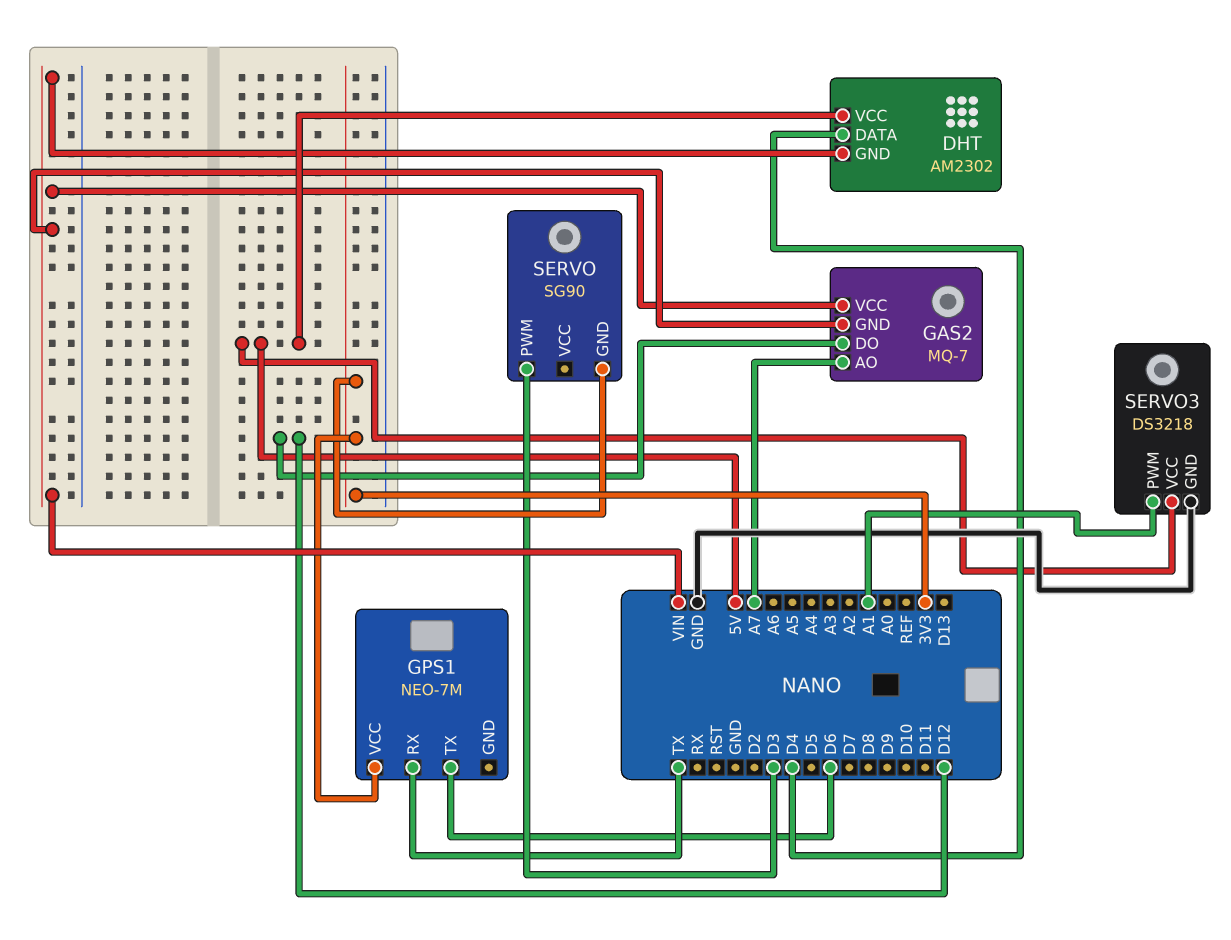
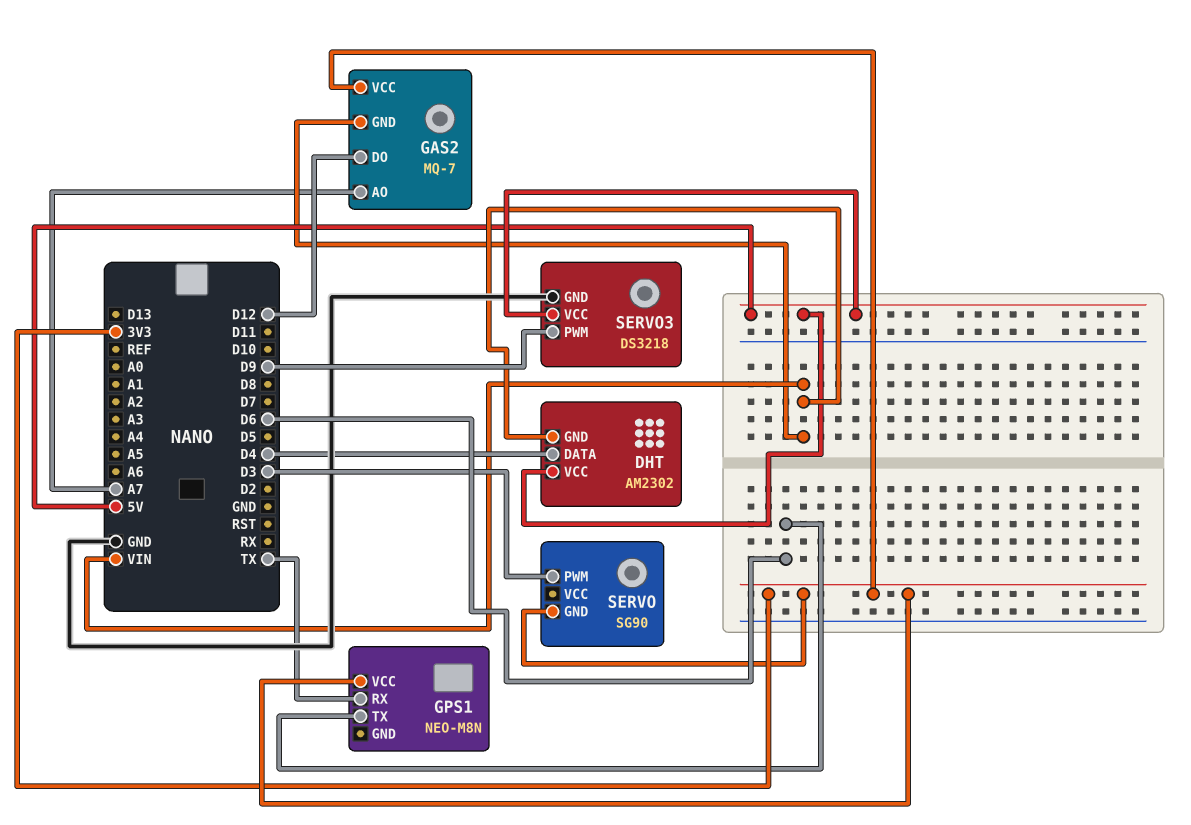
GAS2 pin VCC: VIN -> 3V3
GPS1: NEO-7M -> NEO-M8N
SERVO3 pin PWM: A1 -> D9

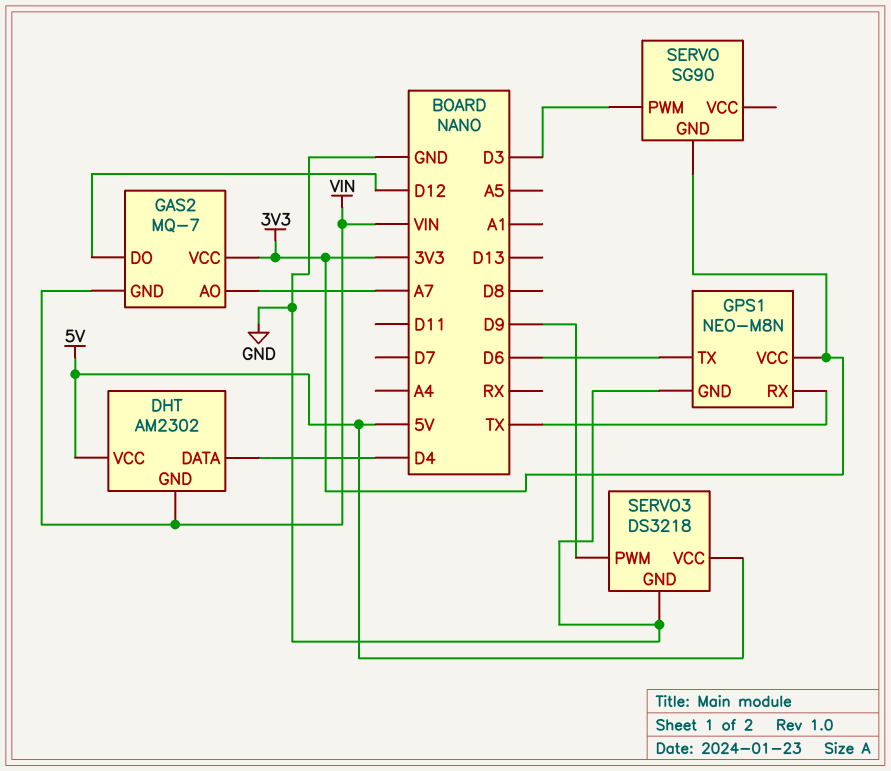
GPS1 pin GND: none -> GND

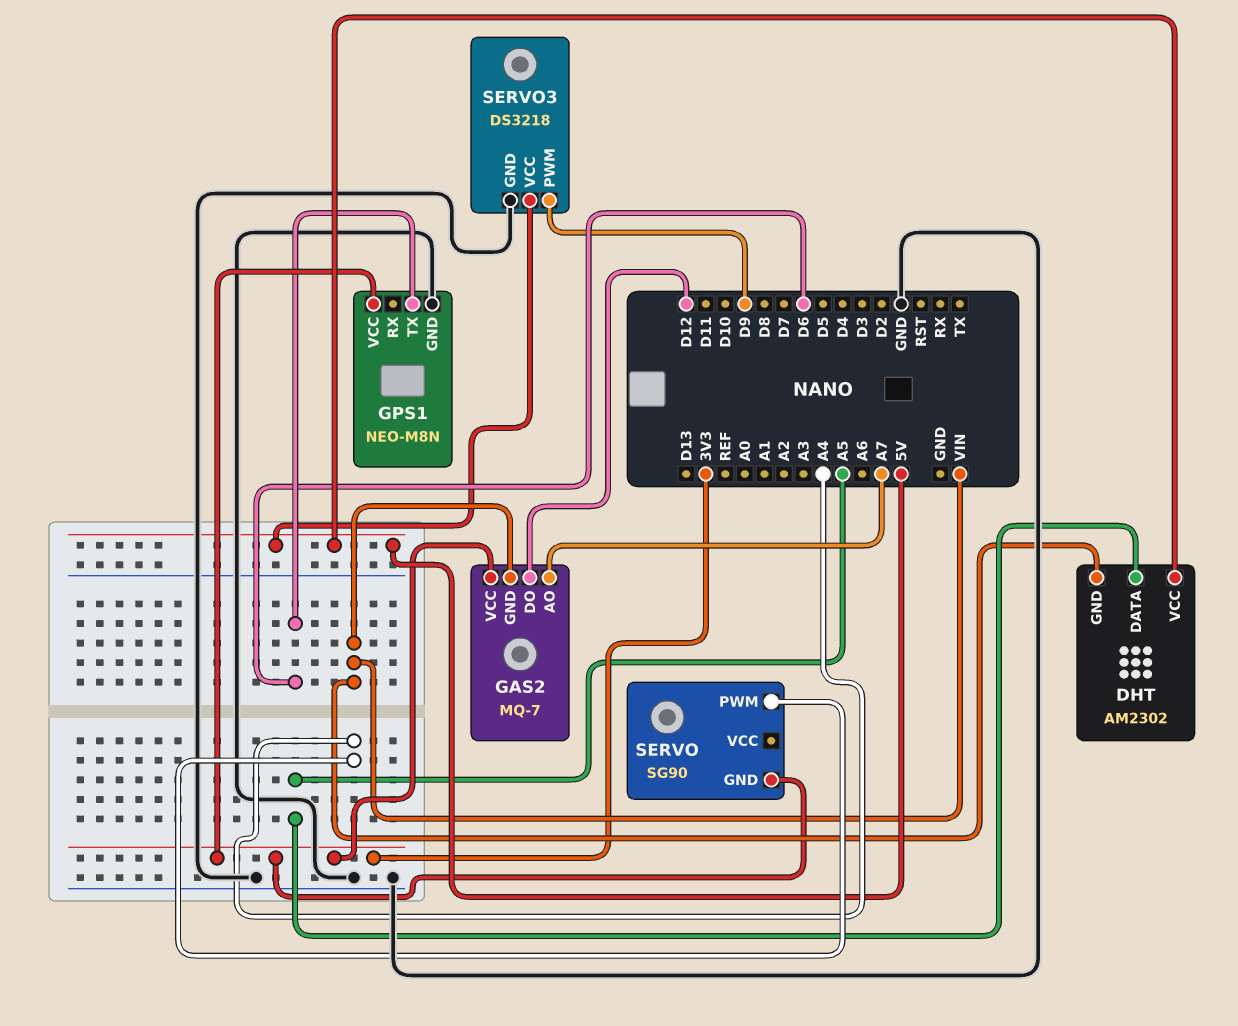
DHT pin DATA: D4 -> A5
GPS1 pin RX: TX -> none
SERVO pin PWM: D3 -> A4

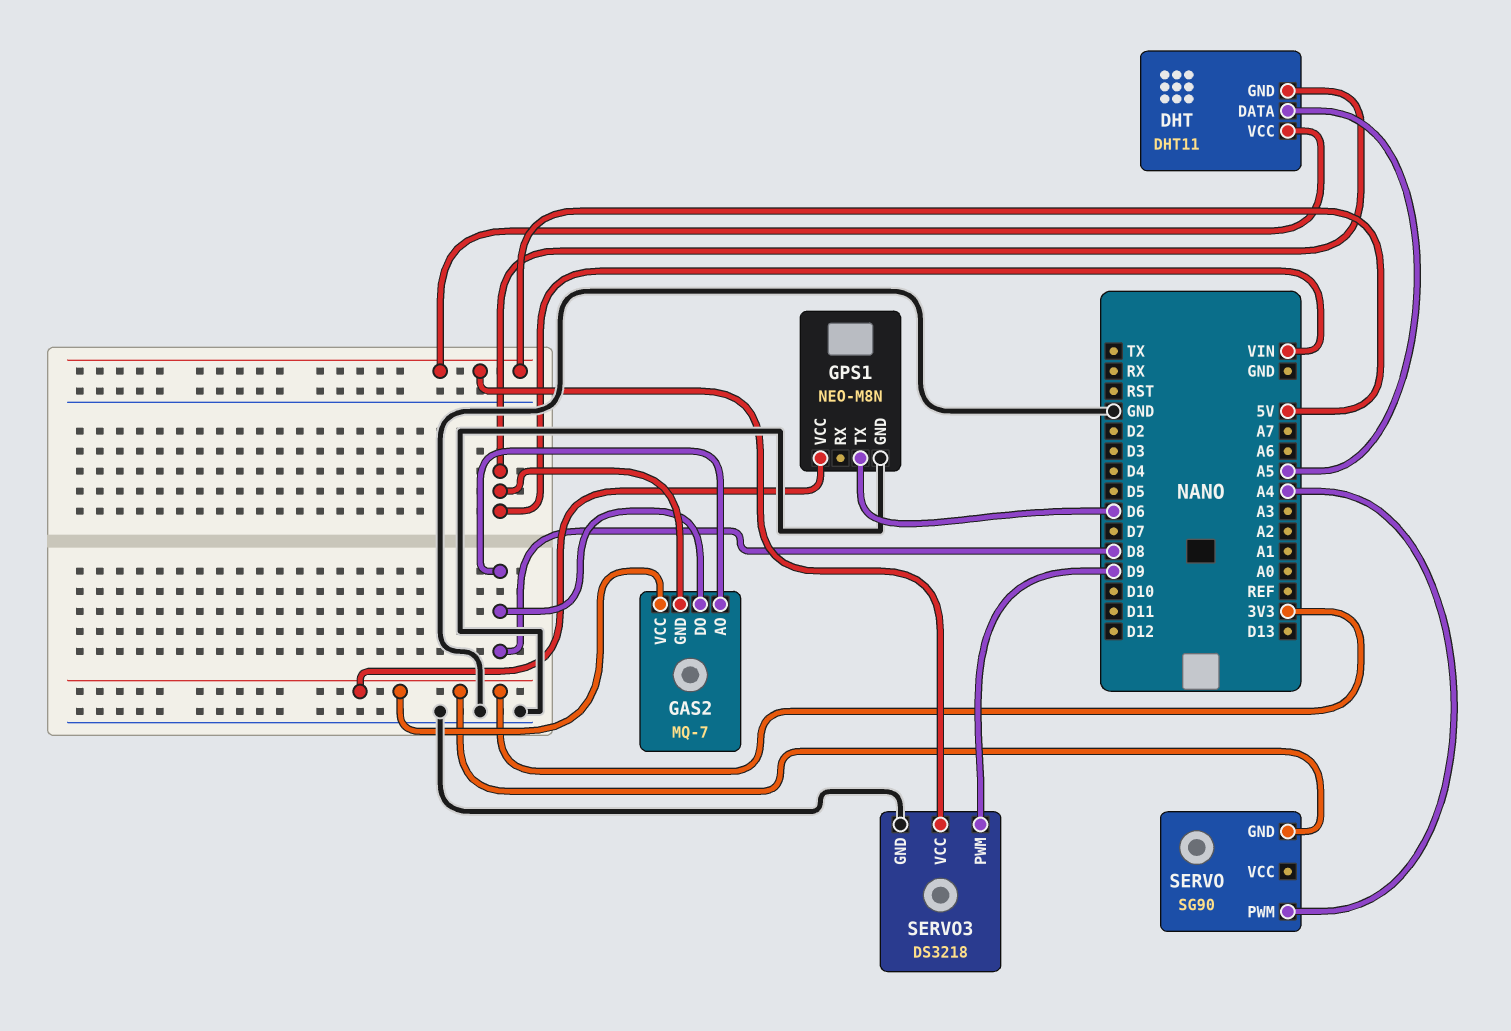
DHT: AM2302 -> DHT11
GAS2 pin AO: A7 -> D8
GAS2 pin DO: D12 -> D8

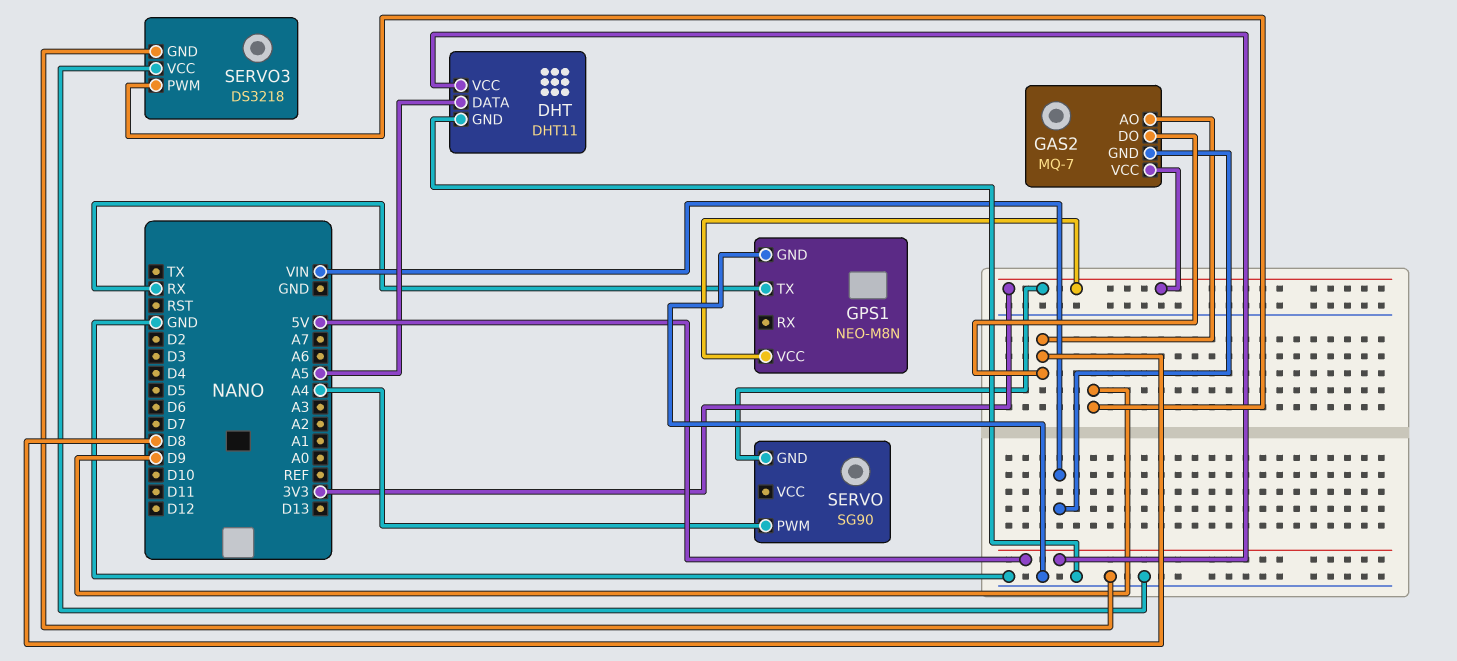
DHT pin GND: VIN -> GND
GPS1 pin TX: D6 -> RX
SERVO3 pin VCC: 5V -> GND

